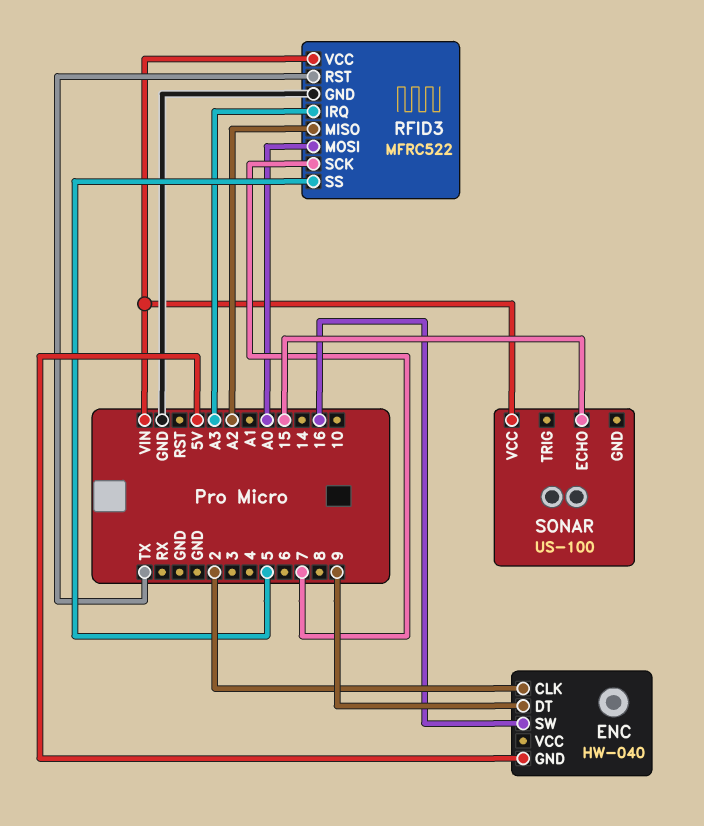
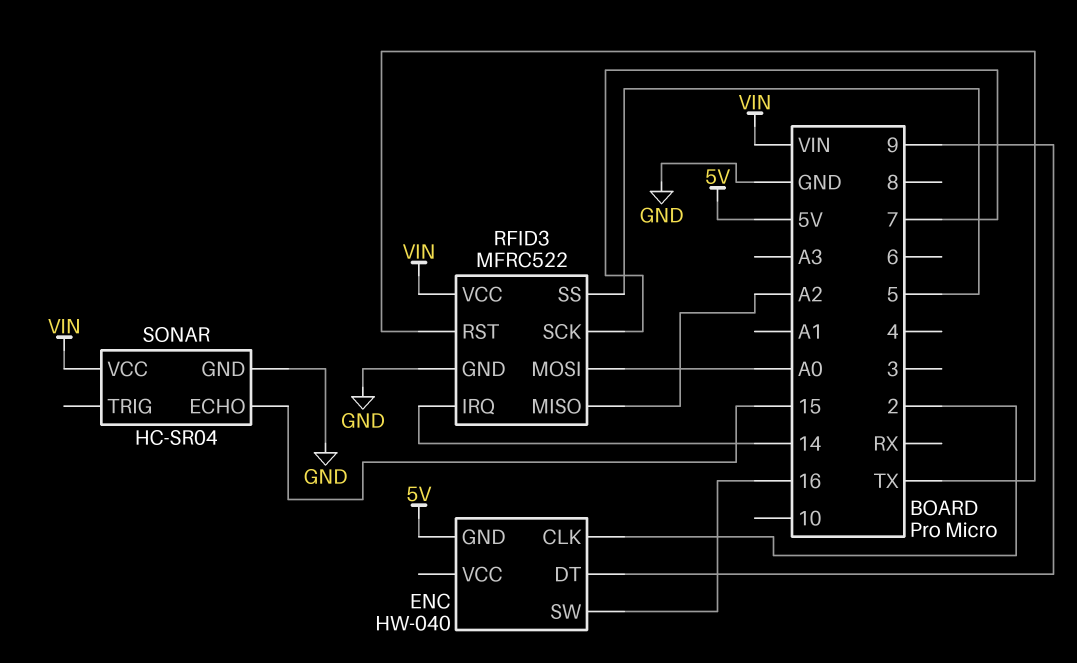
RFID3 pin IRQ: A3 -> 14
SONAR: US-100 -> HC-SR04
SONAR pin GND: none -> GND

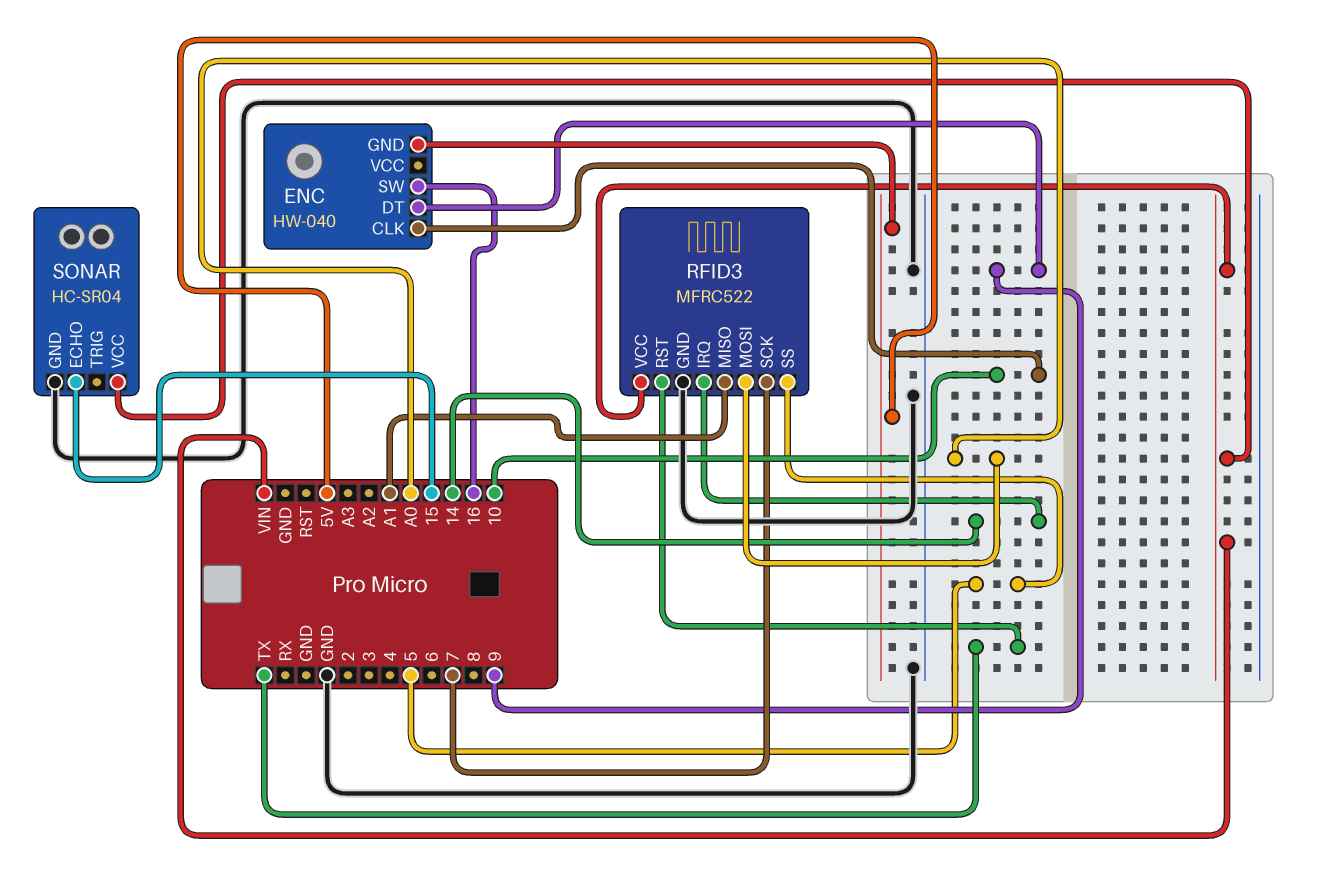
ENC pin CLK: 2 -> 10
RFID3 pin MISO: A2 -> A1

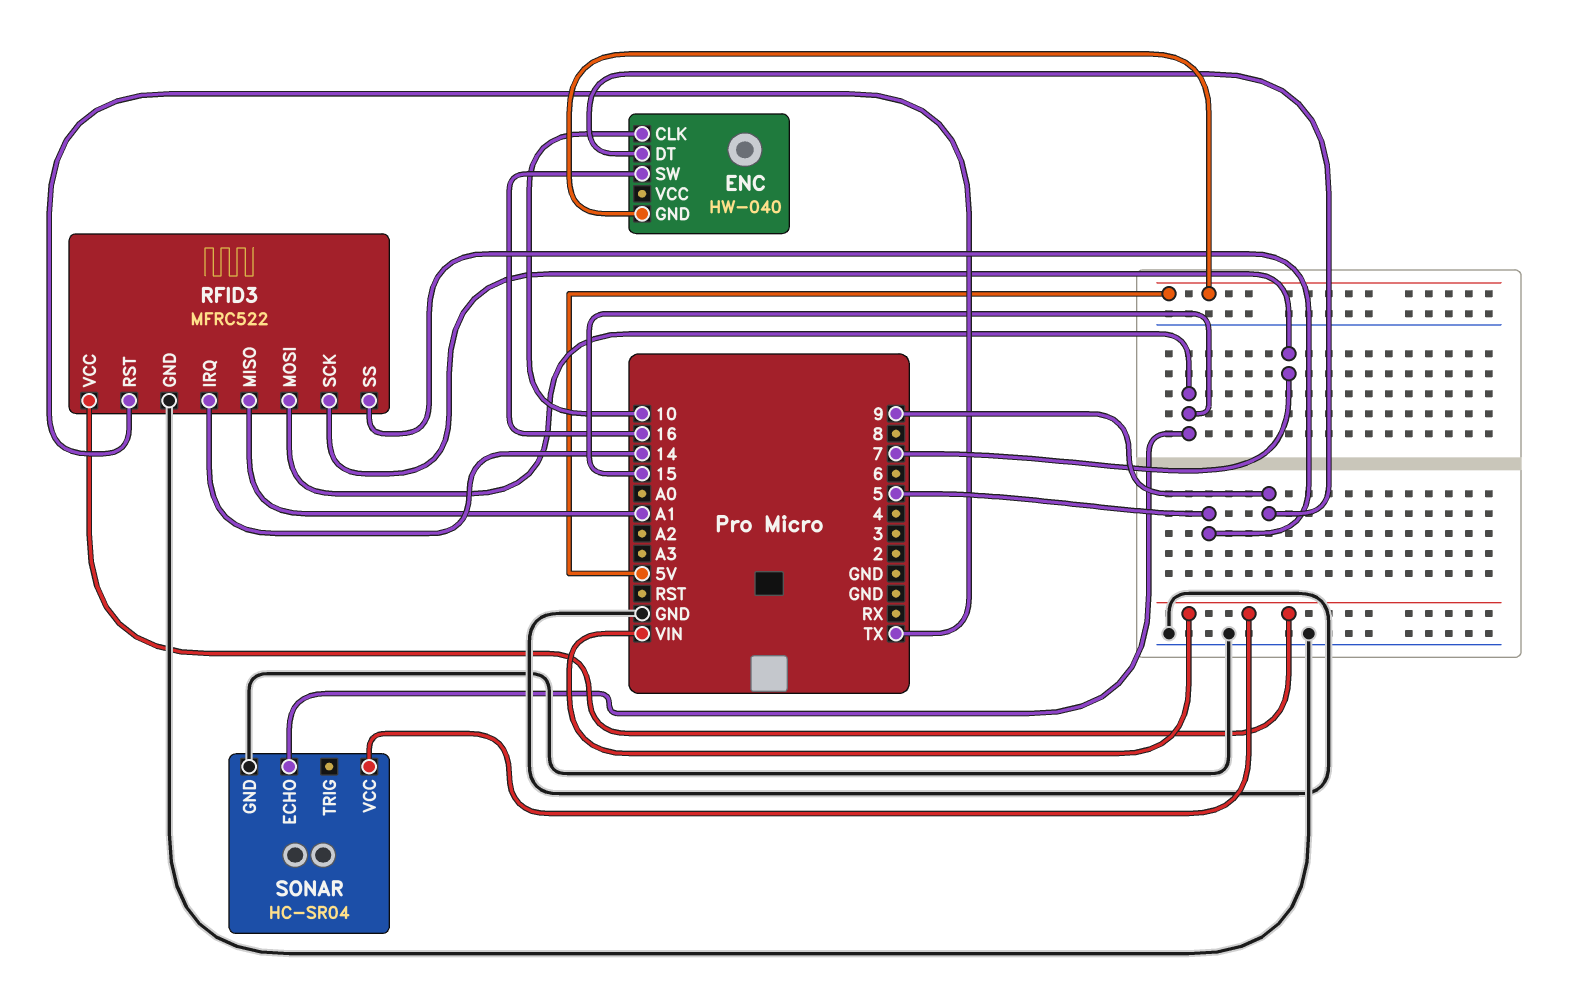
RFID3 pin MOSI: A0 -> 15

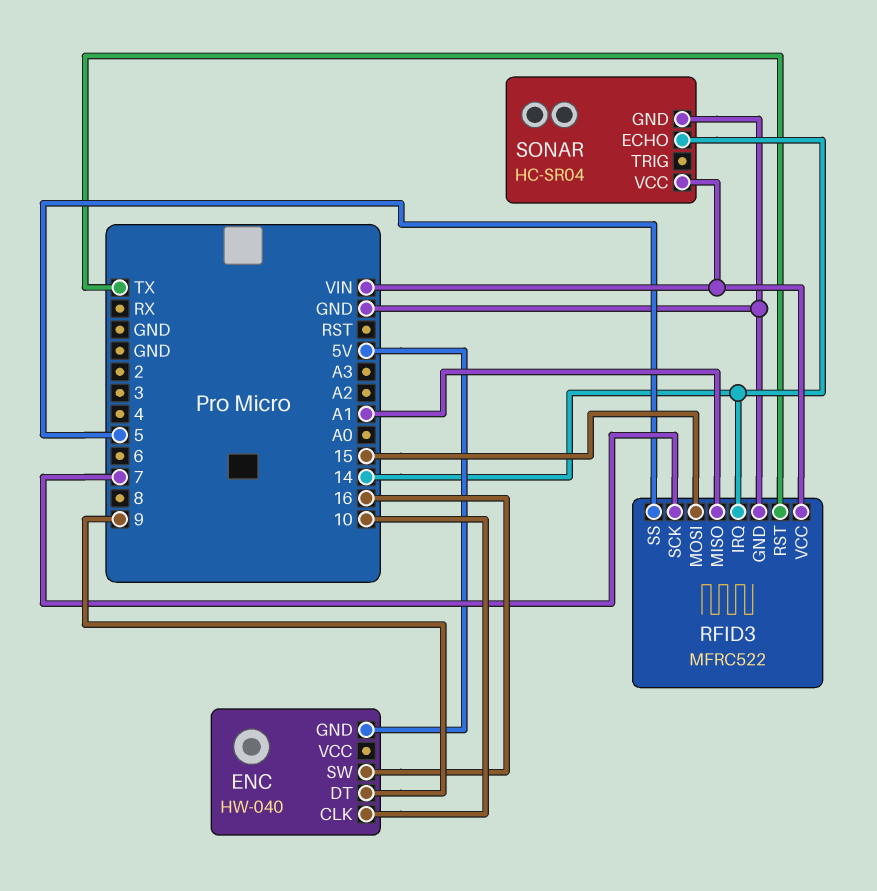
SONAR pin ECHO: 15 -> 14

